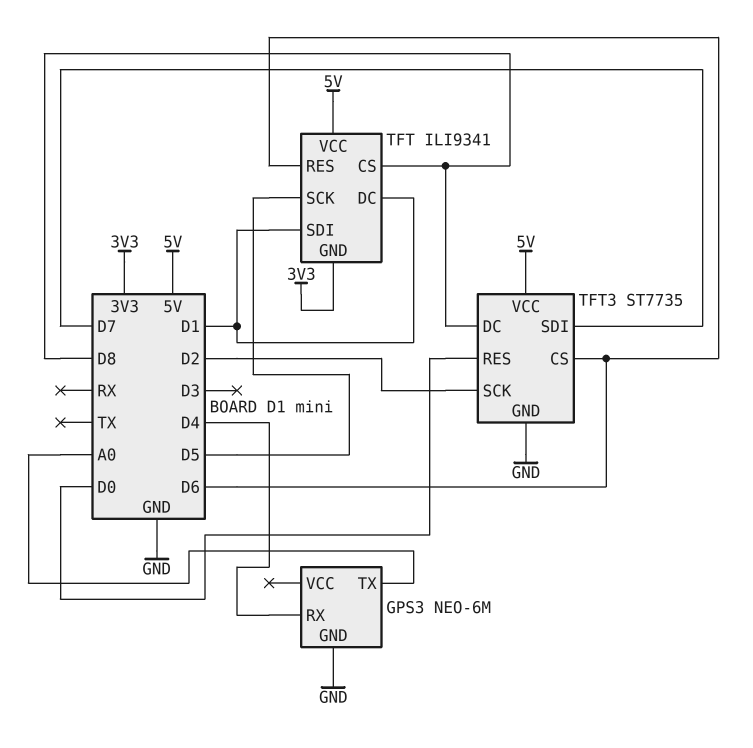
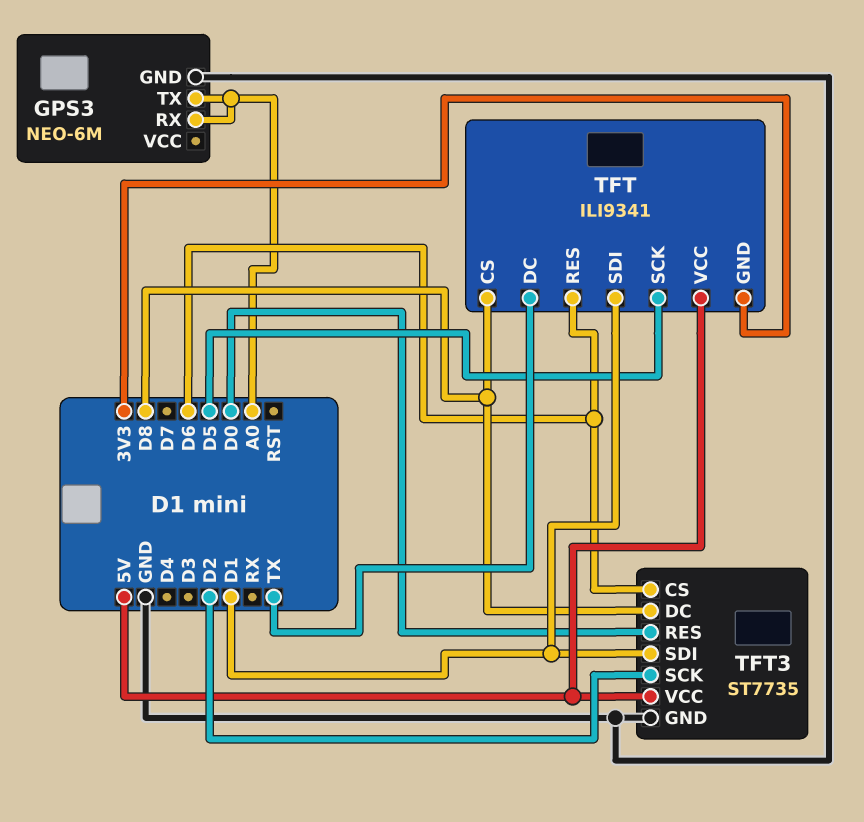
GPS3 pin RX: D4 -> A0
TFT pin DC: D1 -> TX
TFT3 pin SDI: D7 -> D1

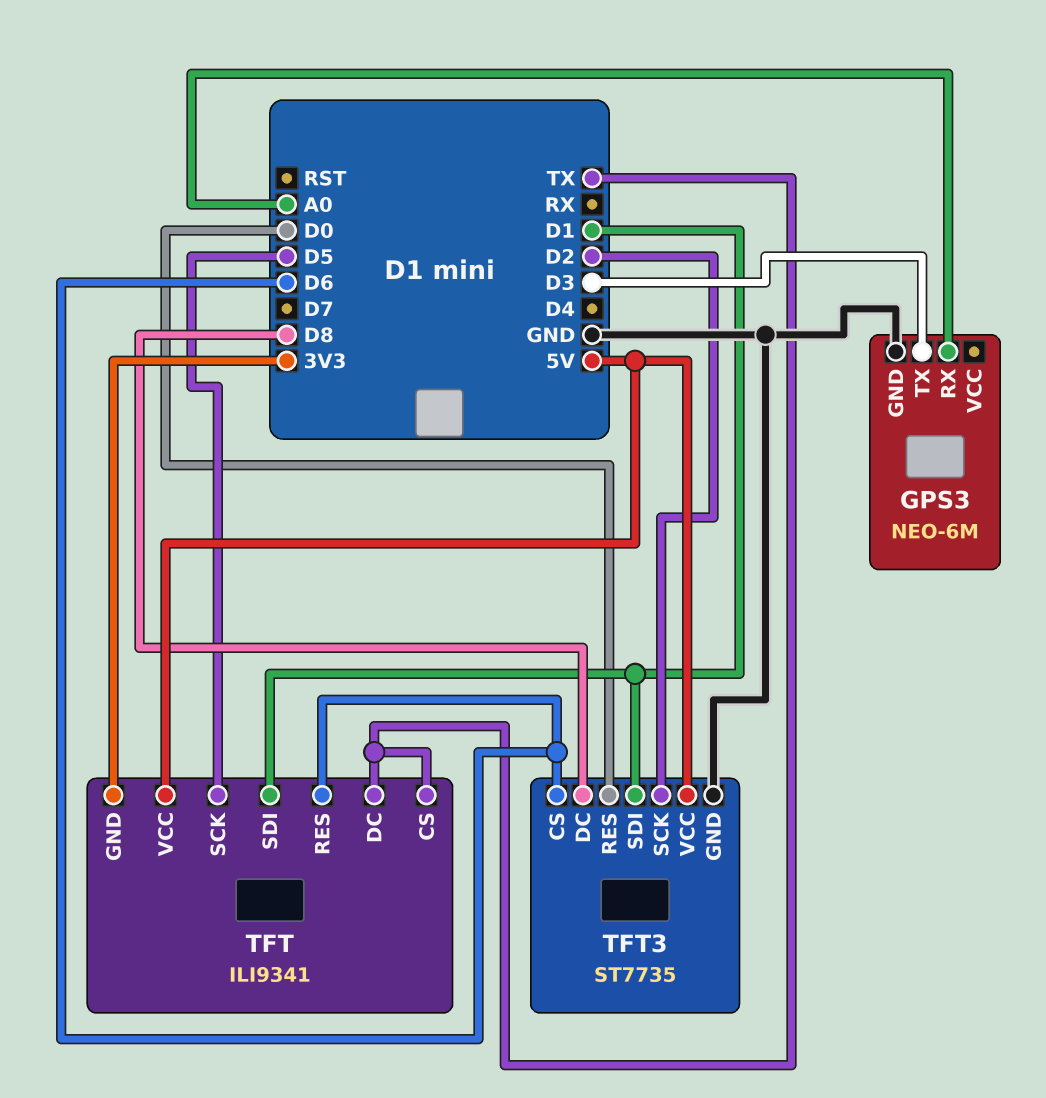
GPS3 pin TX: A0 -> D3
TFT pin CS: D8 -> TX

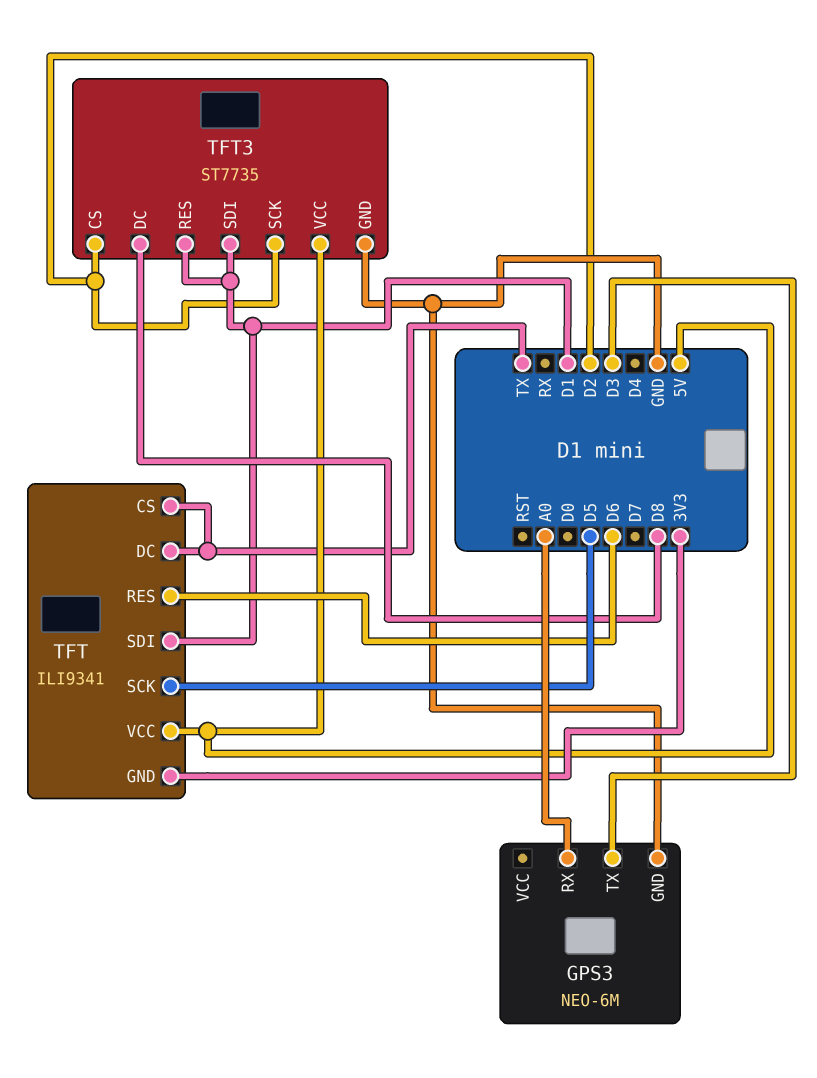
TFT3 pin CS: D6 -> D2
TFT3 pin RES: D0 -> D1

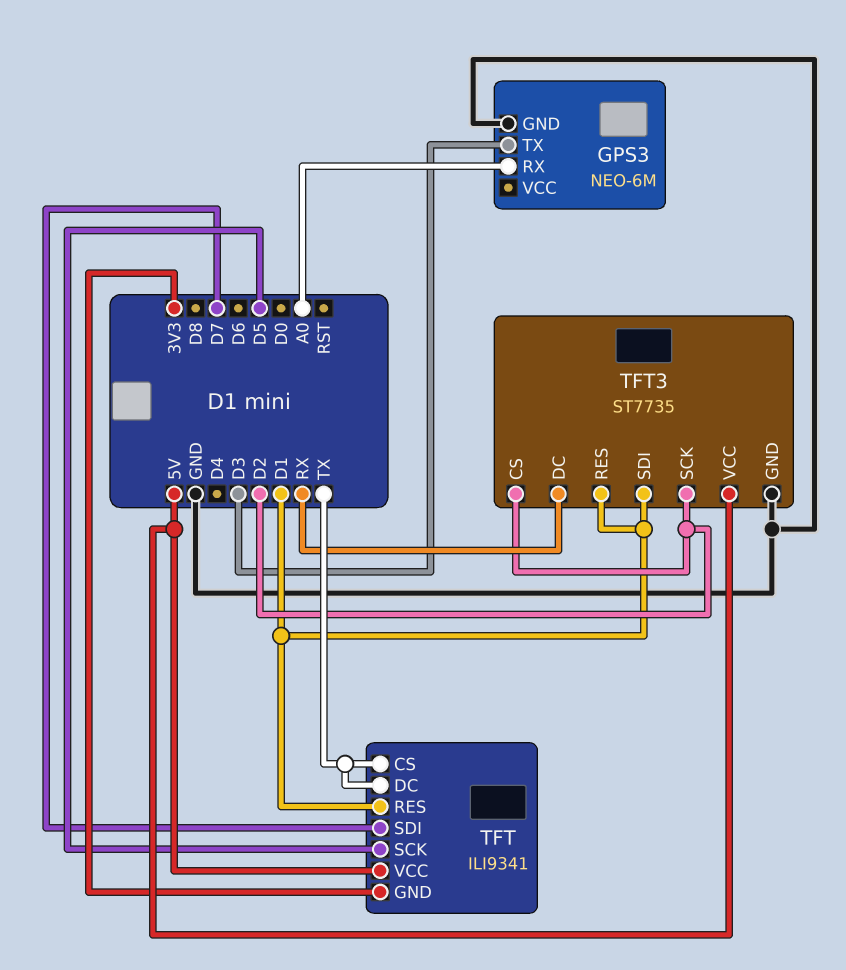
TFT pin RES: D6 -> D1
TFT pin SDI: D1 -> D7
TFT3 pin DC: D8 -> RX

